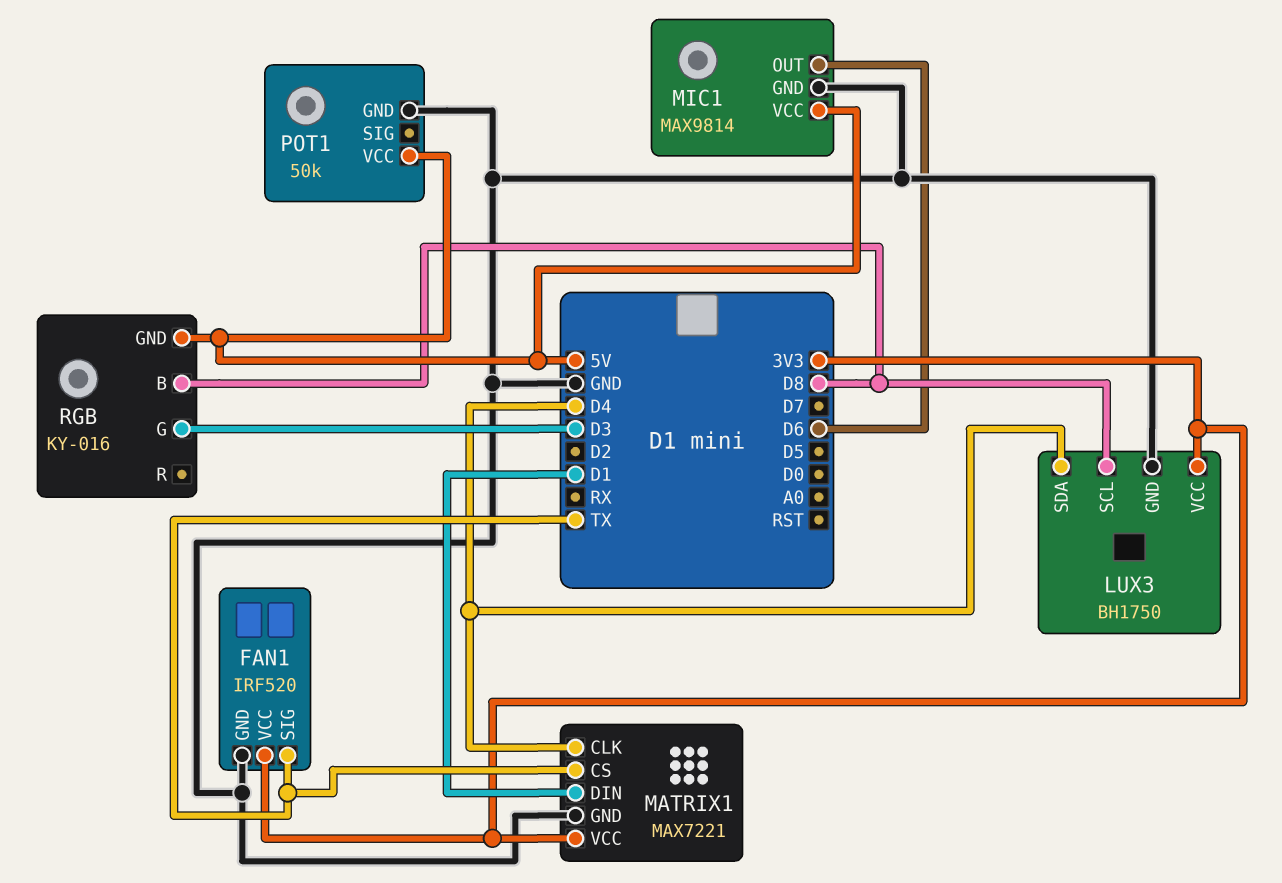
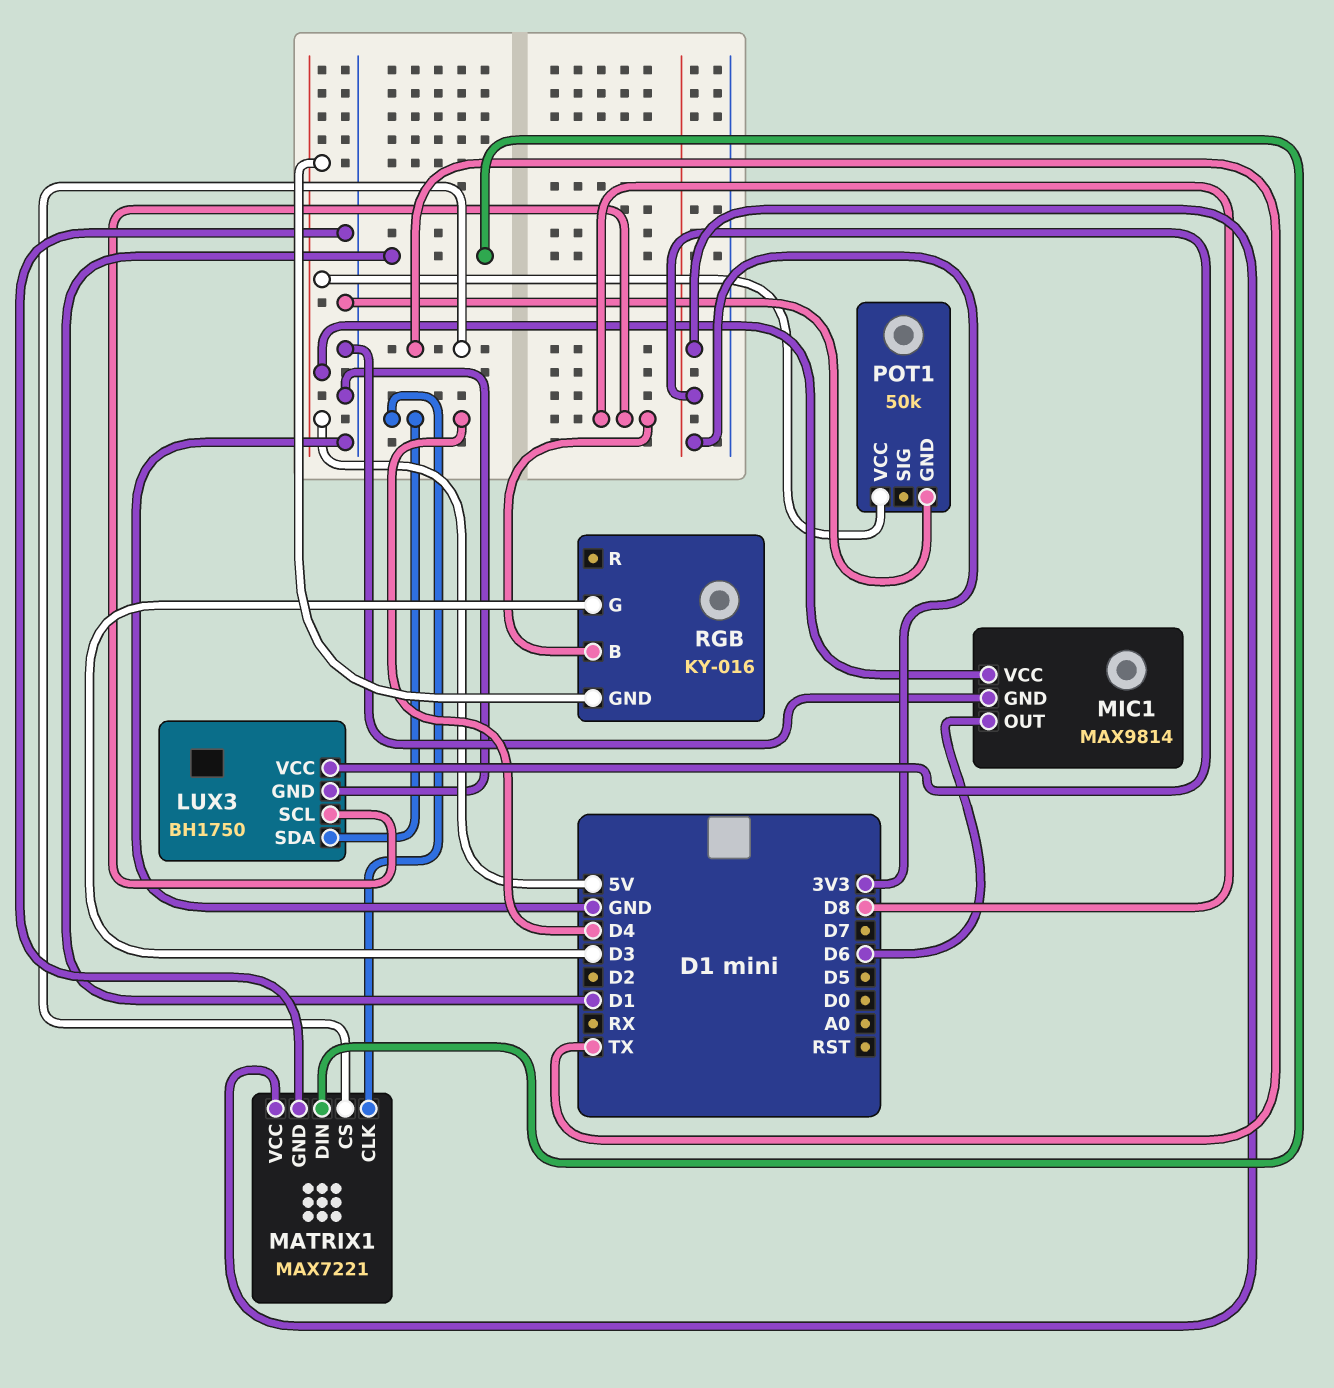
FAN1: IRF520 -> none
FAN1 pin GND: GND -> none
FAN1 pin SIG: TX -> none
FAN1 pin VCC: 3V3 -> none

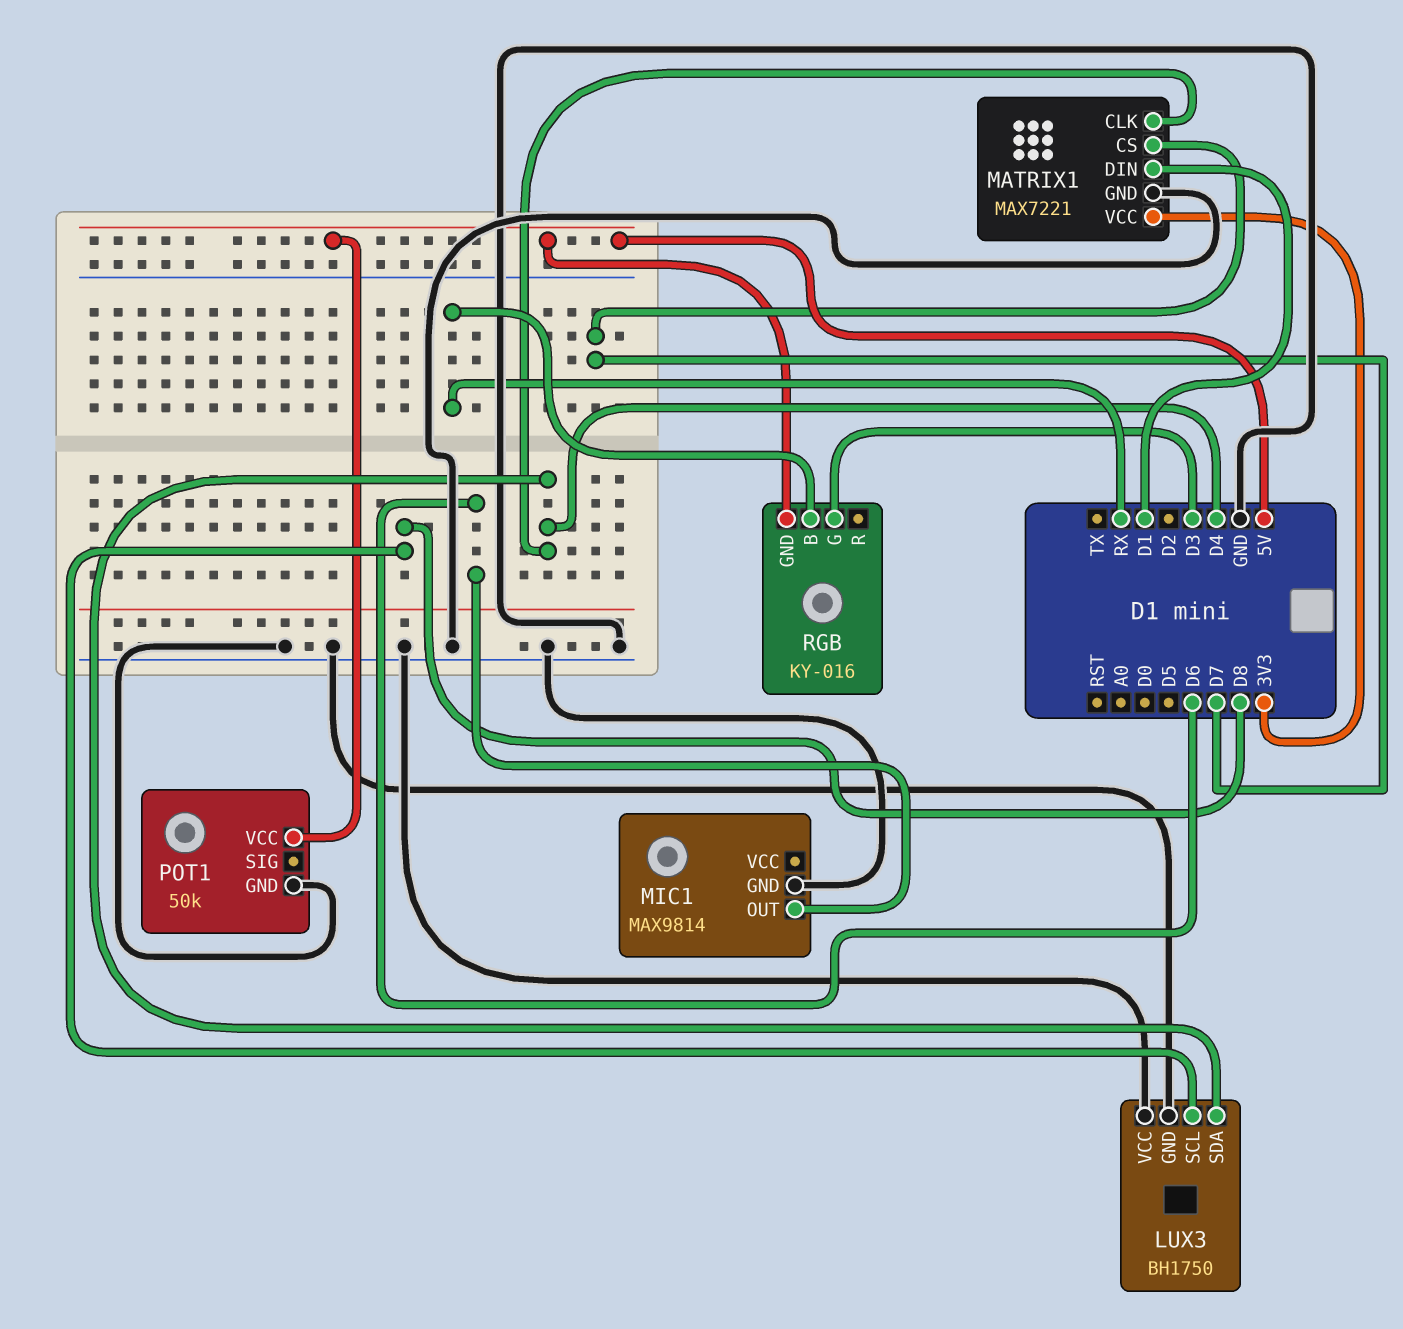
LUX3 pin VCC: 3V3 -> GND
MATRIX1 pin CS: TX -> D7
MIC1 pin VCC: 5V -> none
RGB pin B: D8 -> RX

